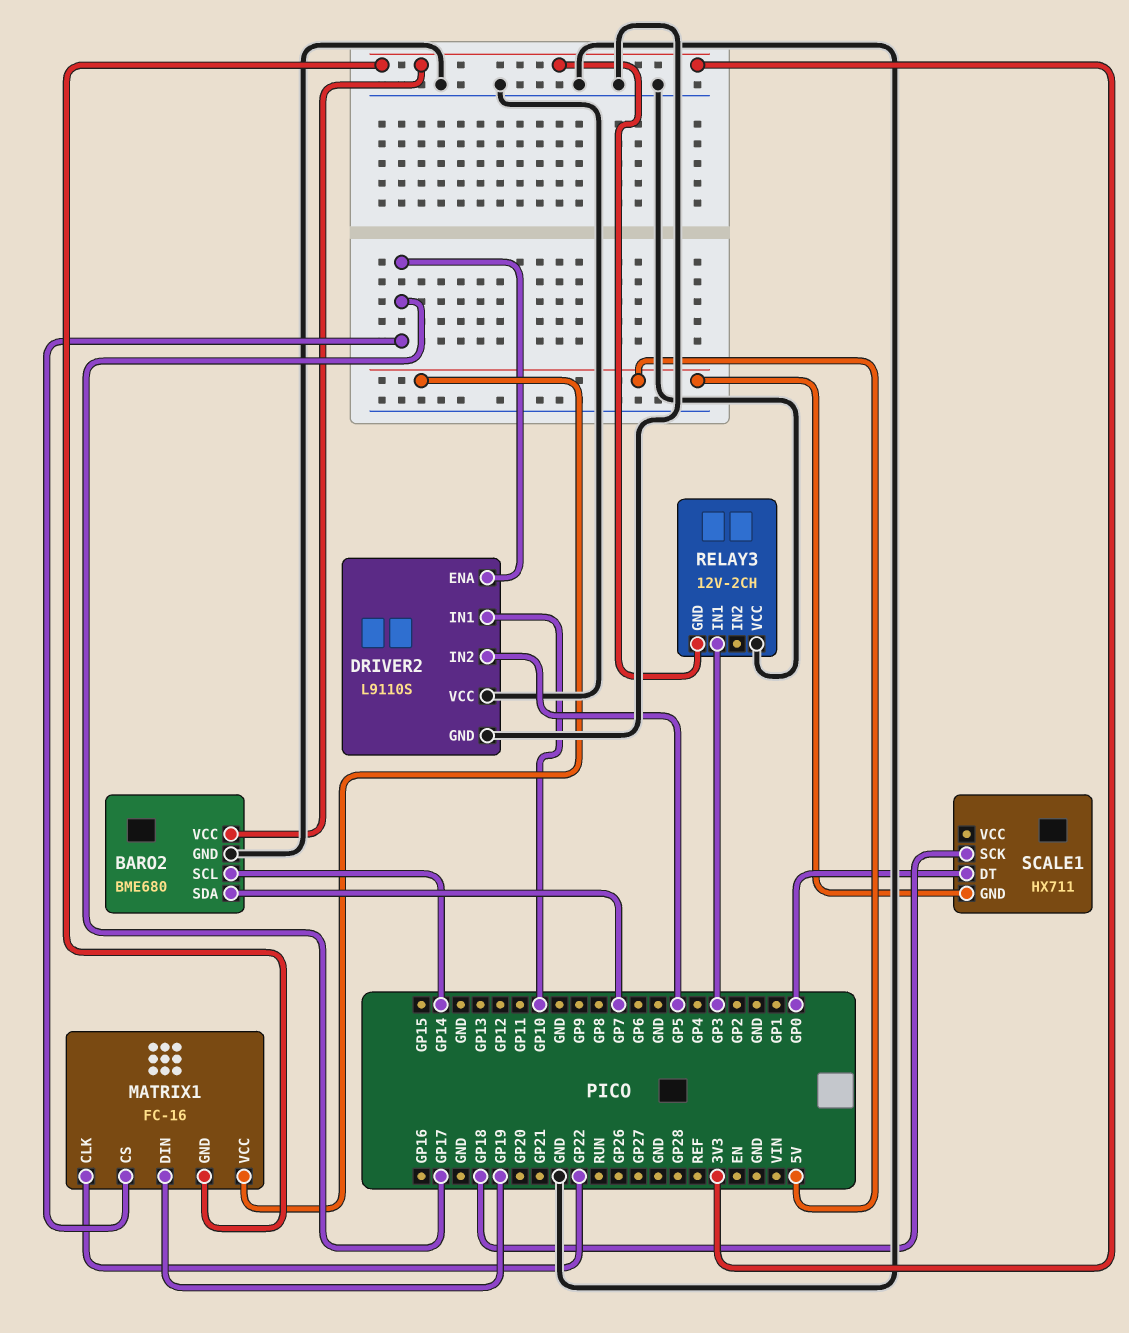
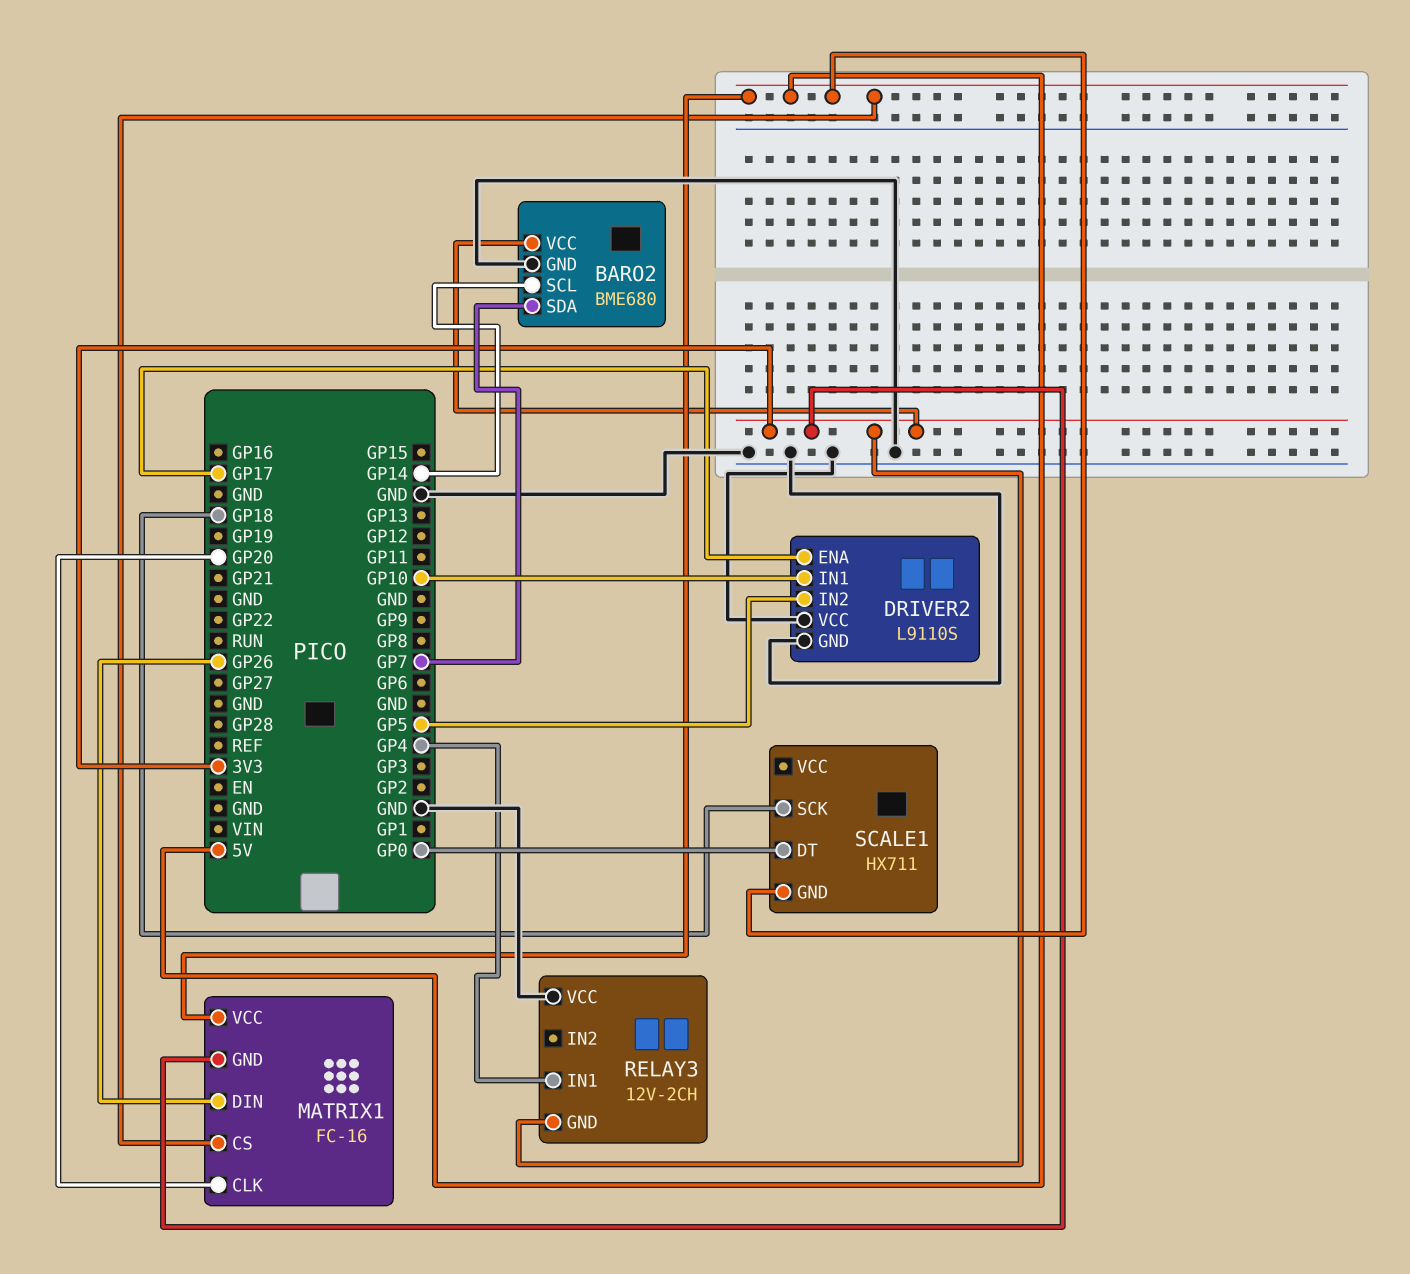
MATRIX1 pin CLK: GP22 -> GP20
MATRIX1 pin CS: GP17 -> 5V
MATRIX1 pin DIN: GP19 -> GP26
RELAY3 pin IN1: GP3 -> GP4

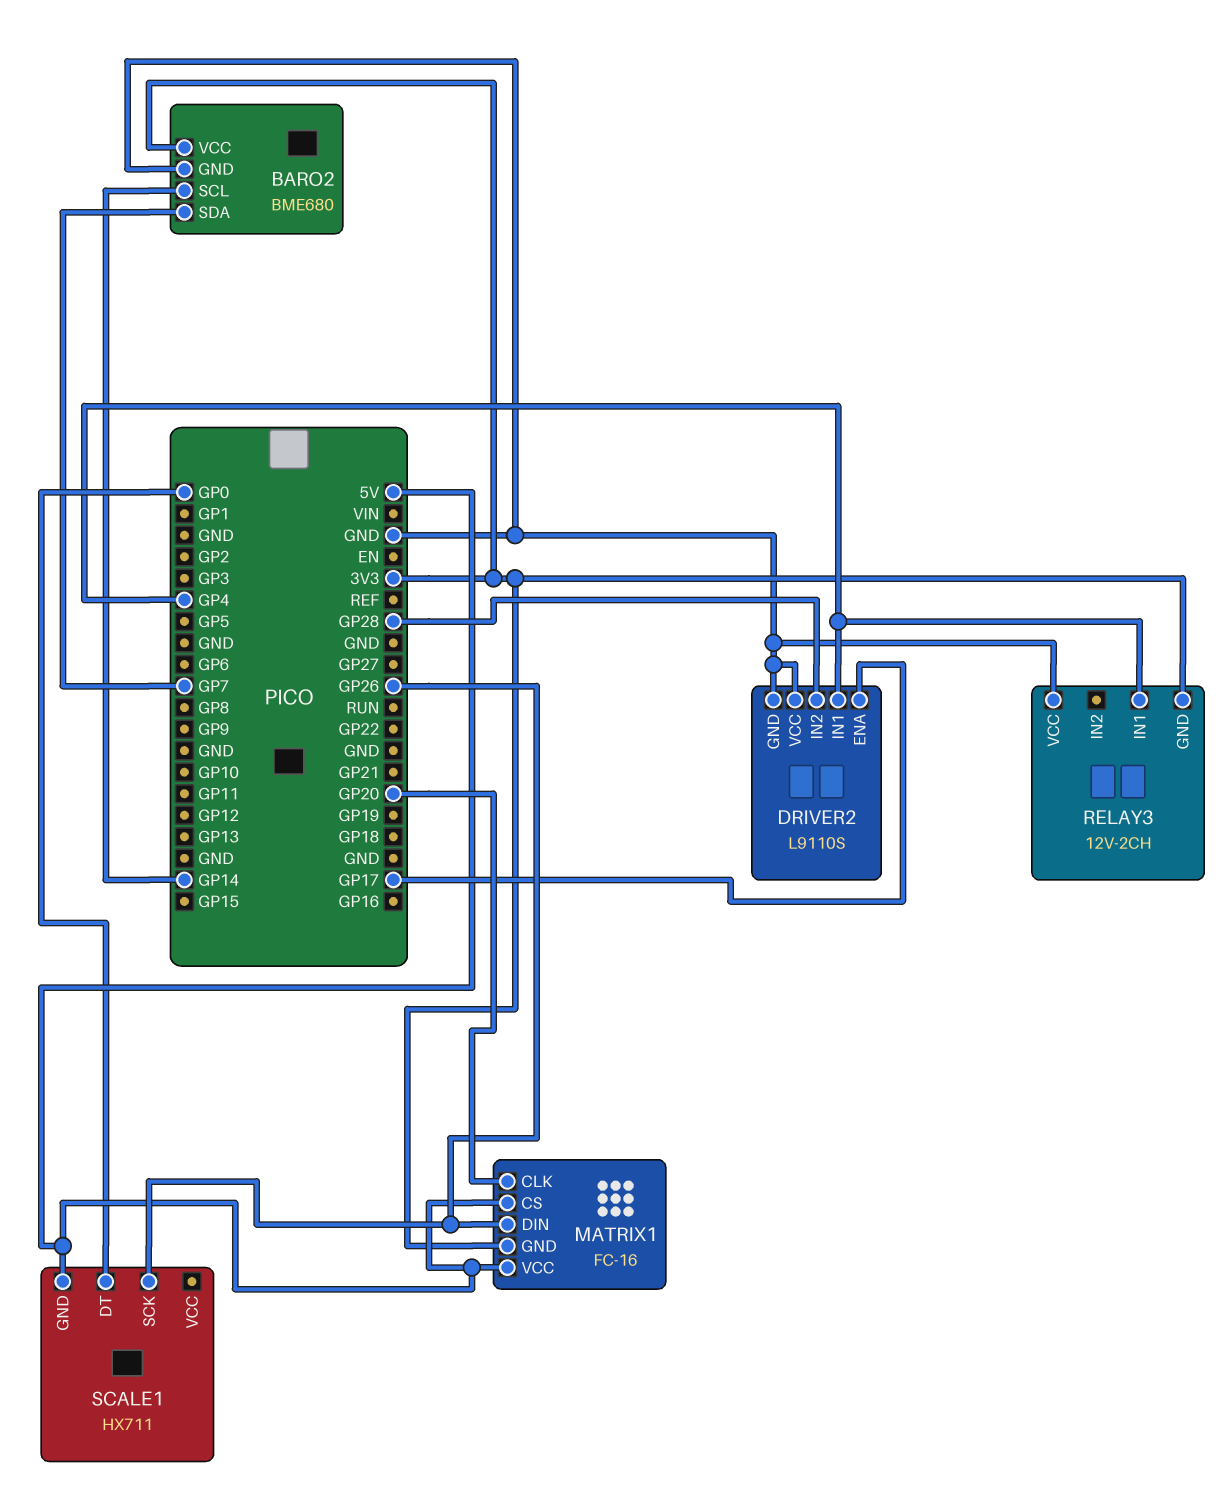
DRIVER2 pin IN1: GP10 -> GP4
DRIVER2 pin IN2: GP5 -> GP28
SCALE1 pin SCK: GP18 -> GP26

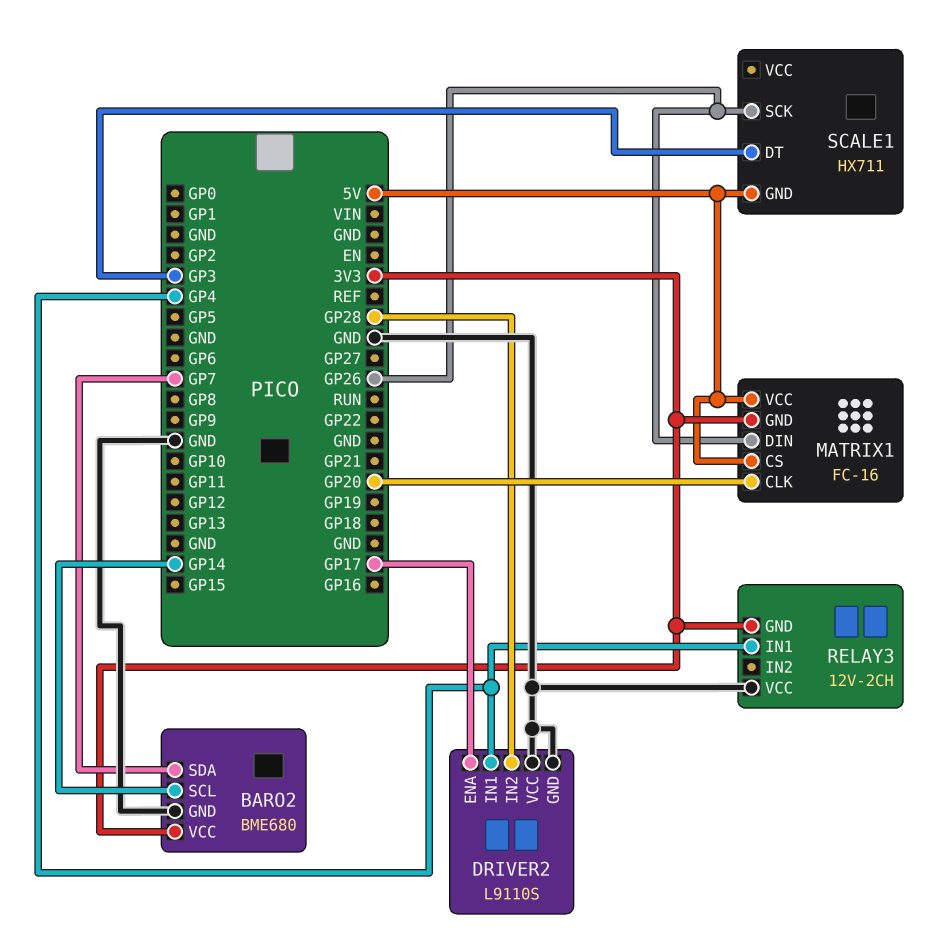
SCALE1 pin DT: GP0 -> GP3

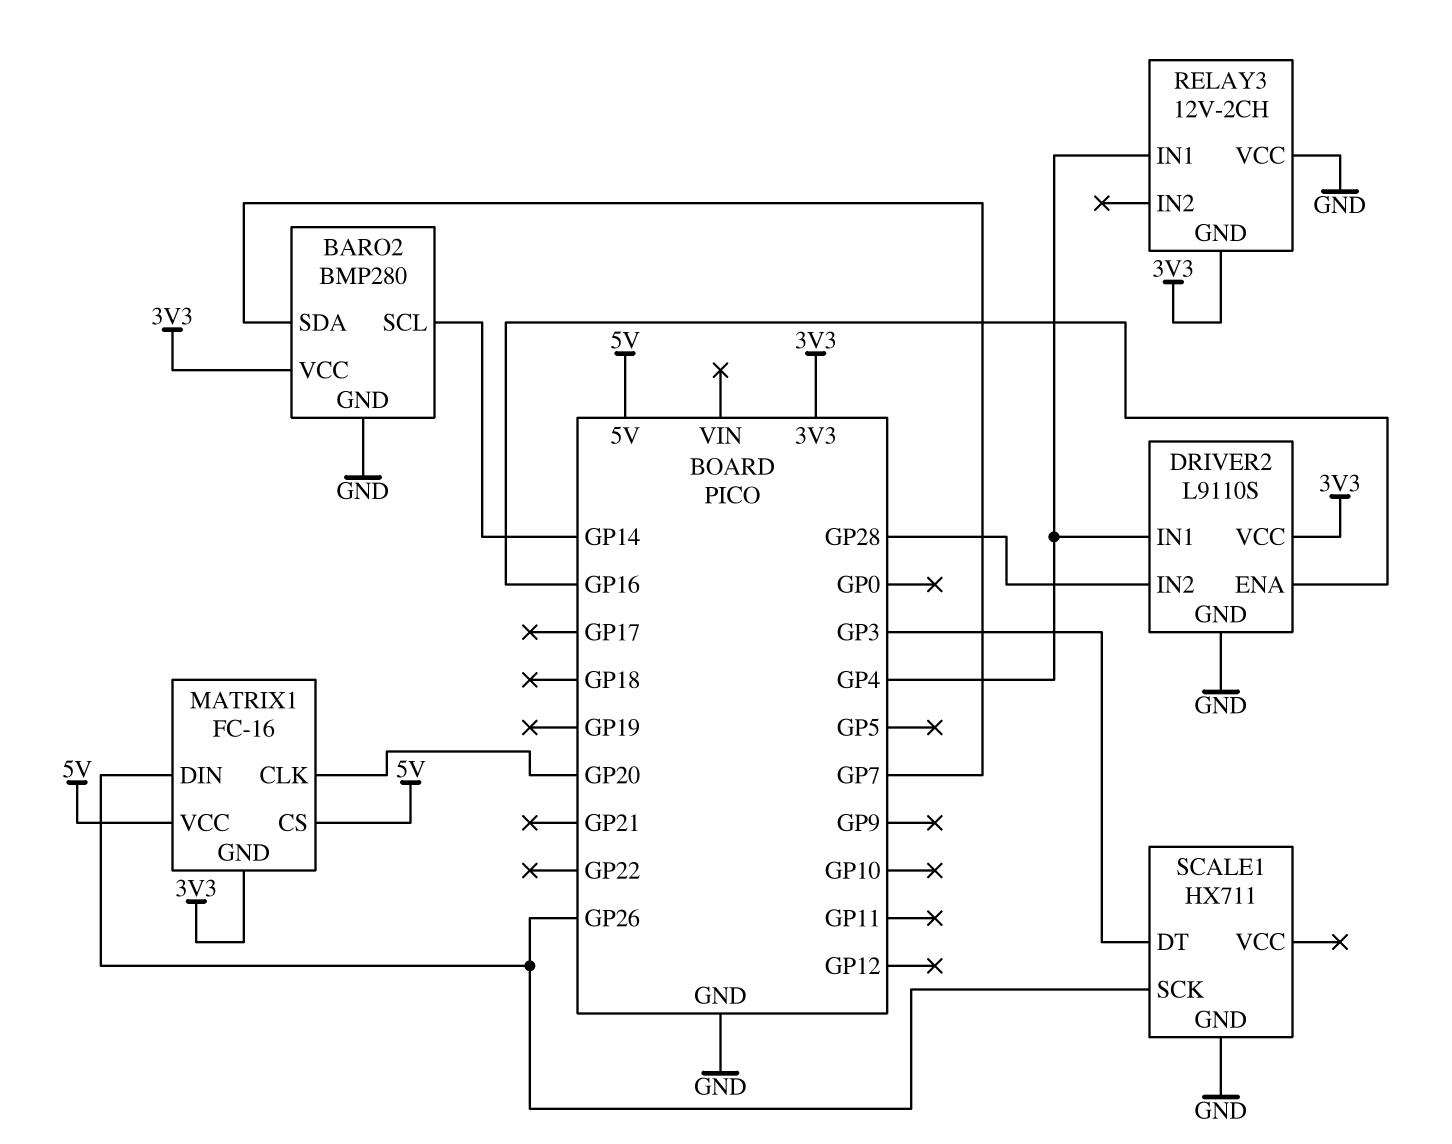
BARO2: BME680 -> BMP280
DRIVER2 pin ENA: GP17 -> GP16
DRIVER2 pin VCC: GND -> 3V3
SCALE1 pin GND: 5V -> GND

